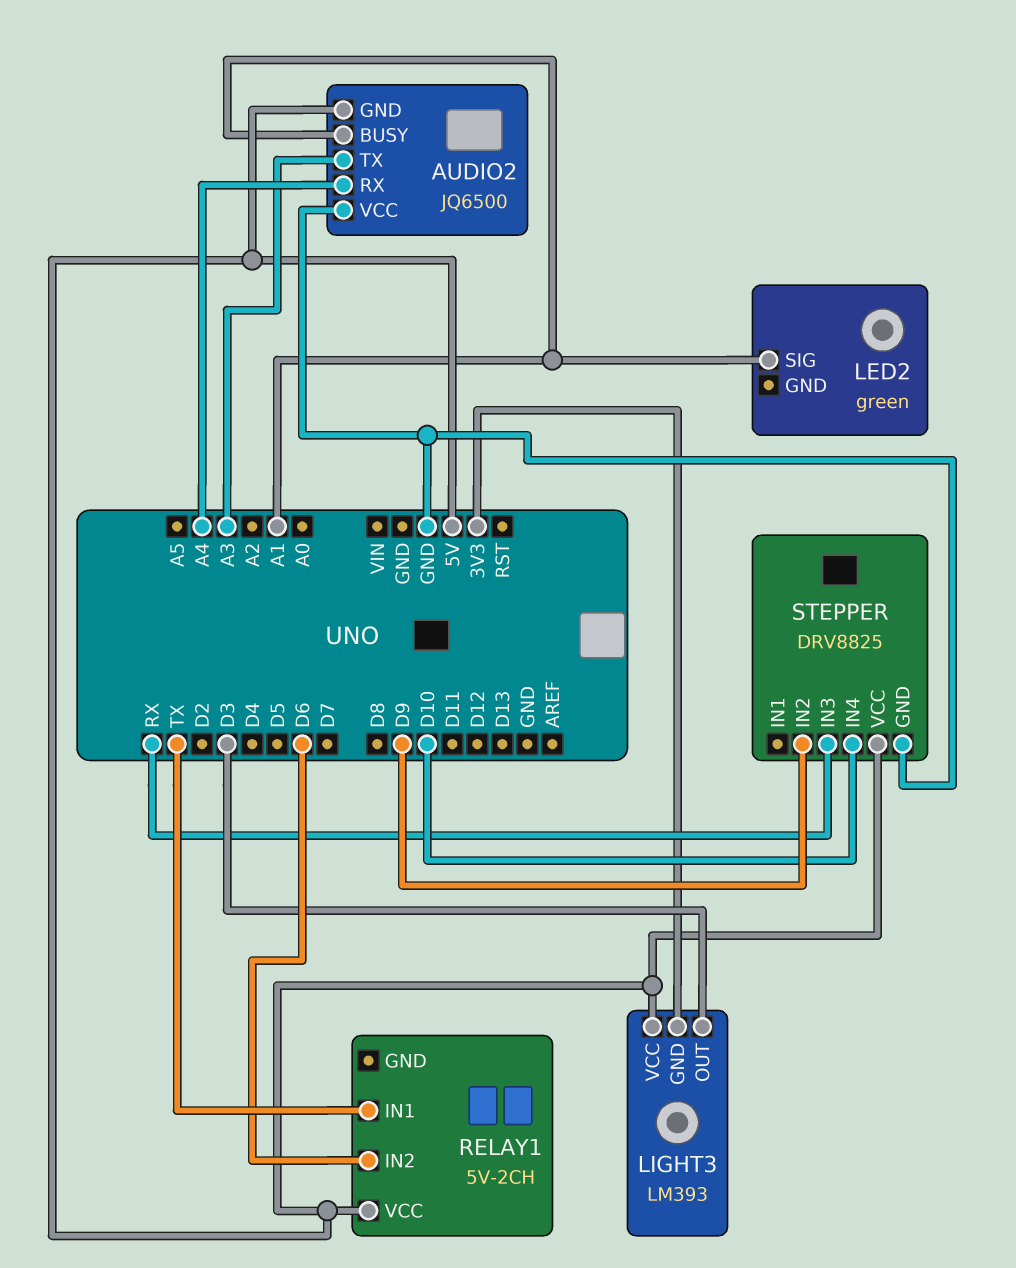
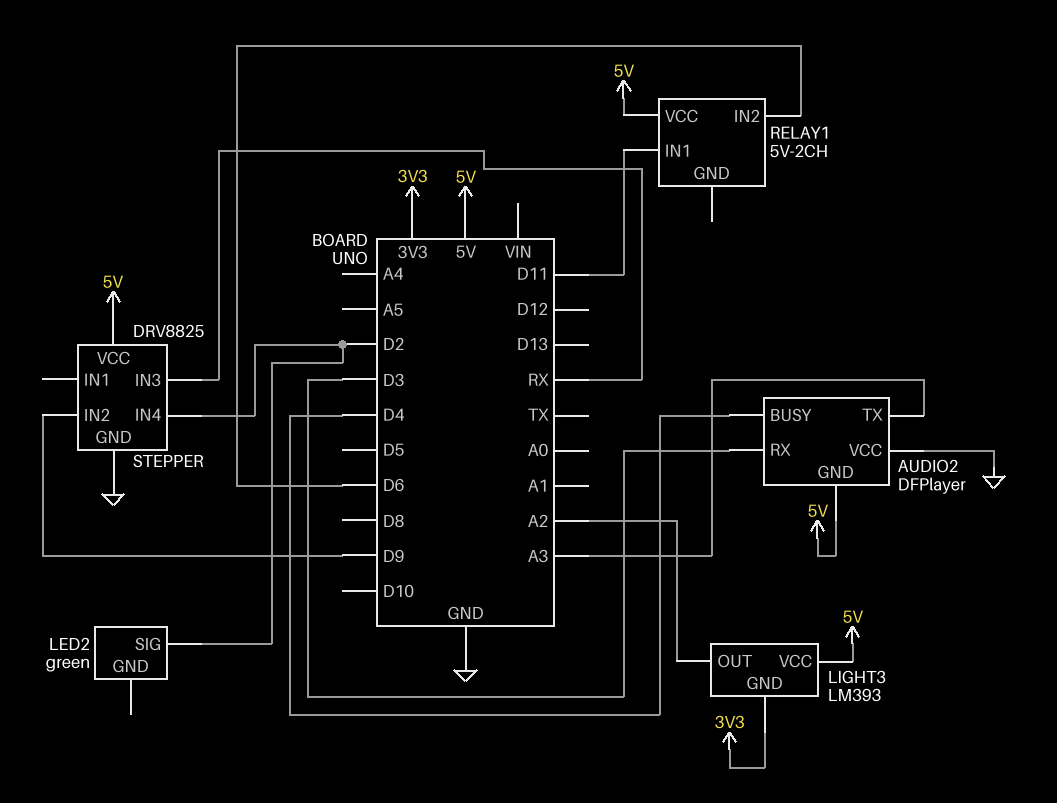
AUDIO2: JQ6500 -> DFPlayer
AUDIO2 pin BUSY: A1 -> D4
AUDIO2 pin RX: A4 -> D3
LED2 pin SIG: A1 -> D2
LIGHT3 pin OUT: D3 -> A2
RELAY1 pin IN1: TX -> D11
STEPPER pin IN4: D10 -> D2

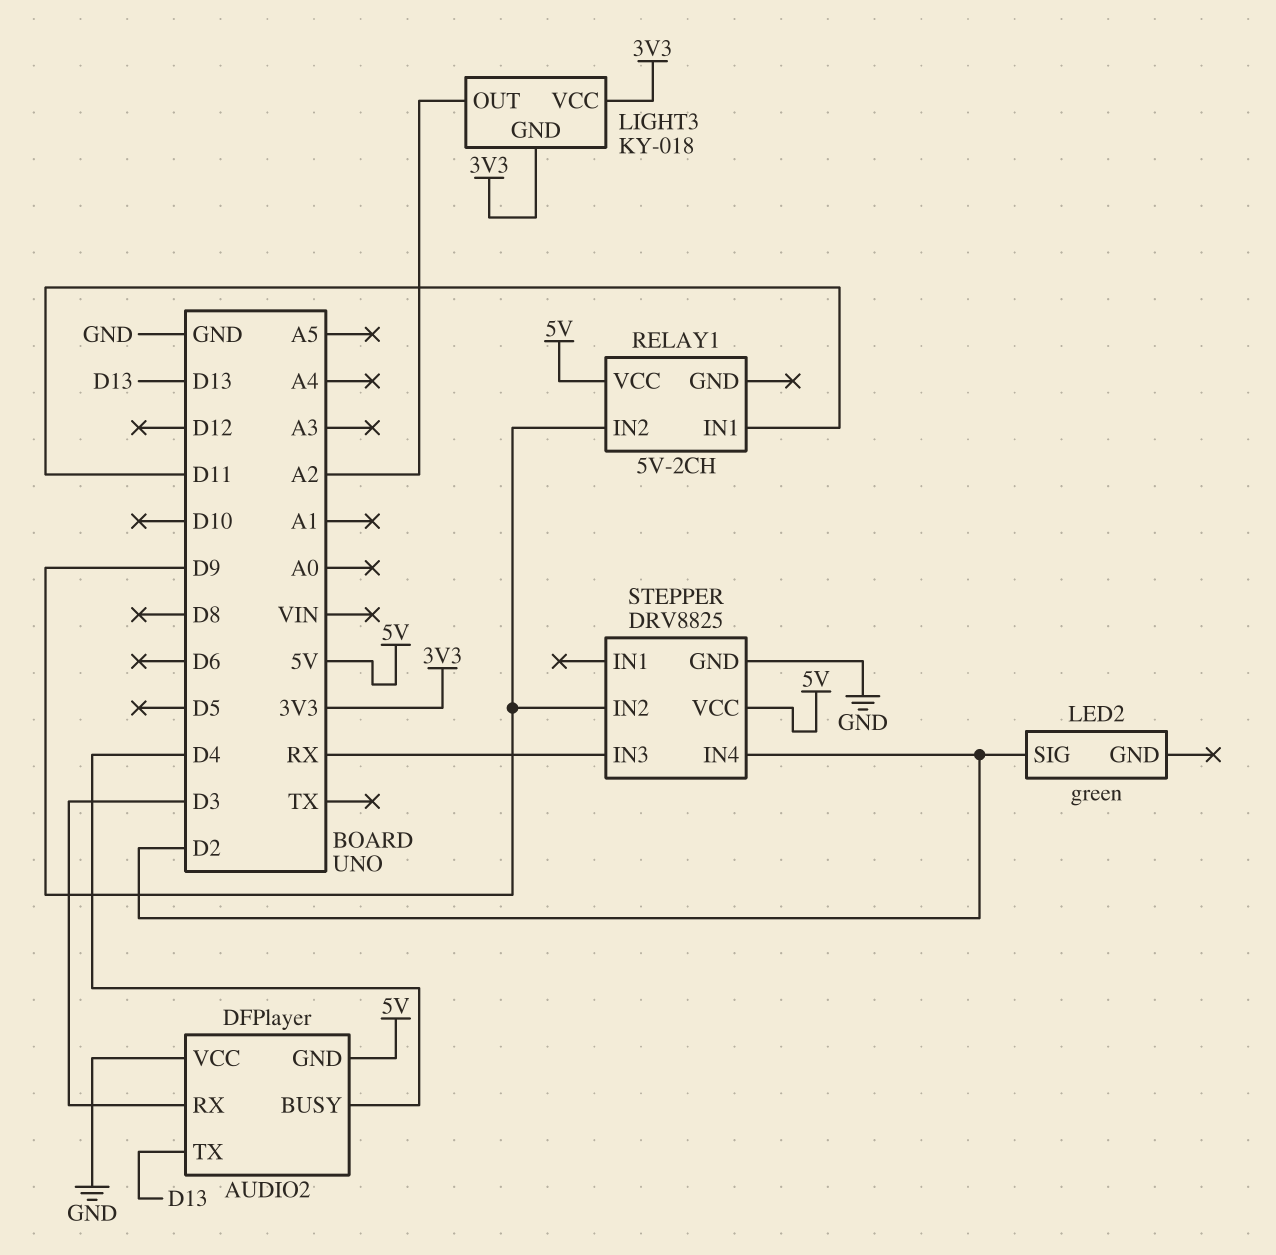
AUDIO2 pin TX: A3 -> D13
LIGHT3: LM393 -> KY-018
LIGHT3 pin VCC: 5V -> 3V3
RELAY1 pin IN2: D6 -> D9

